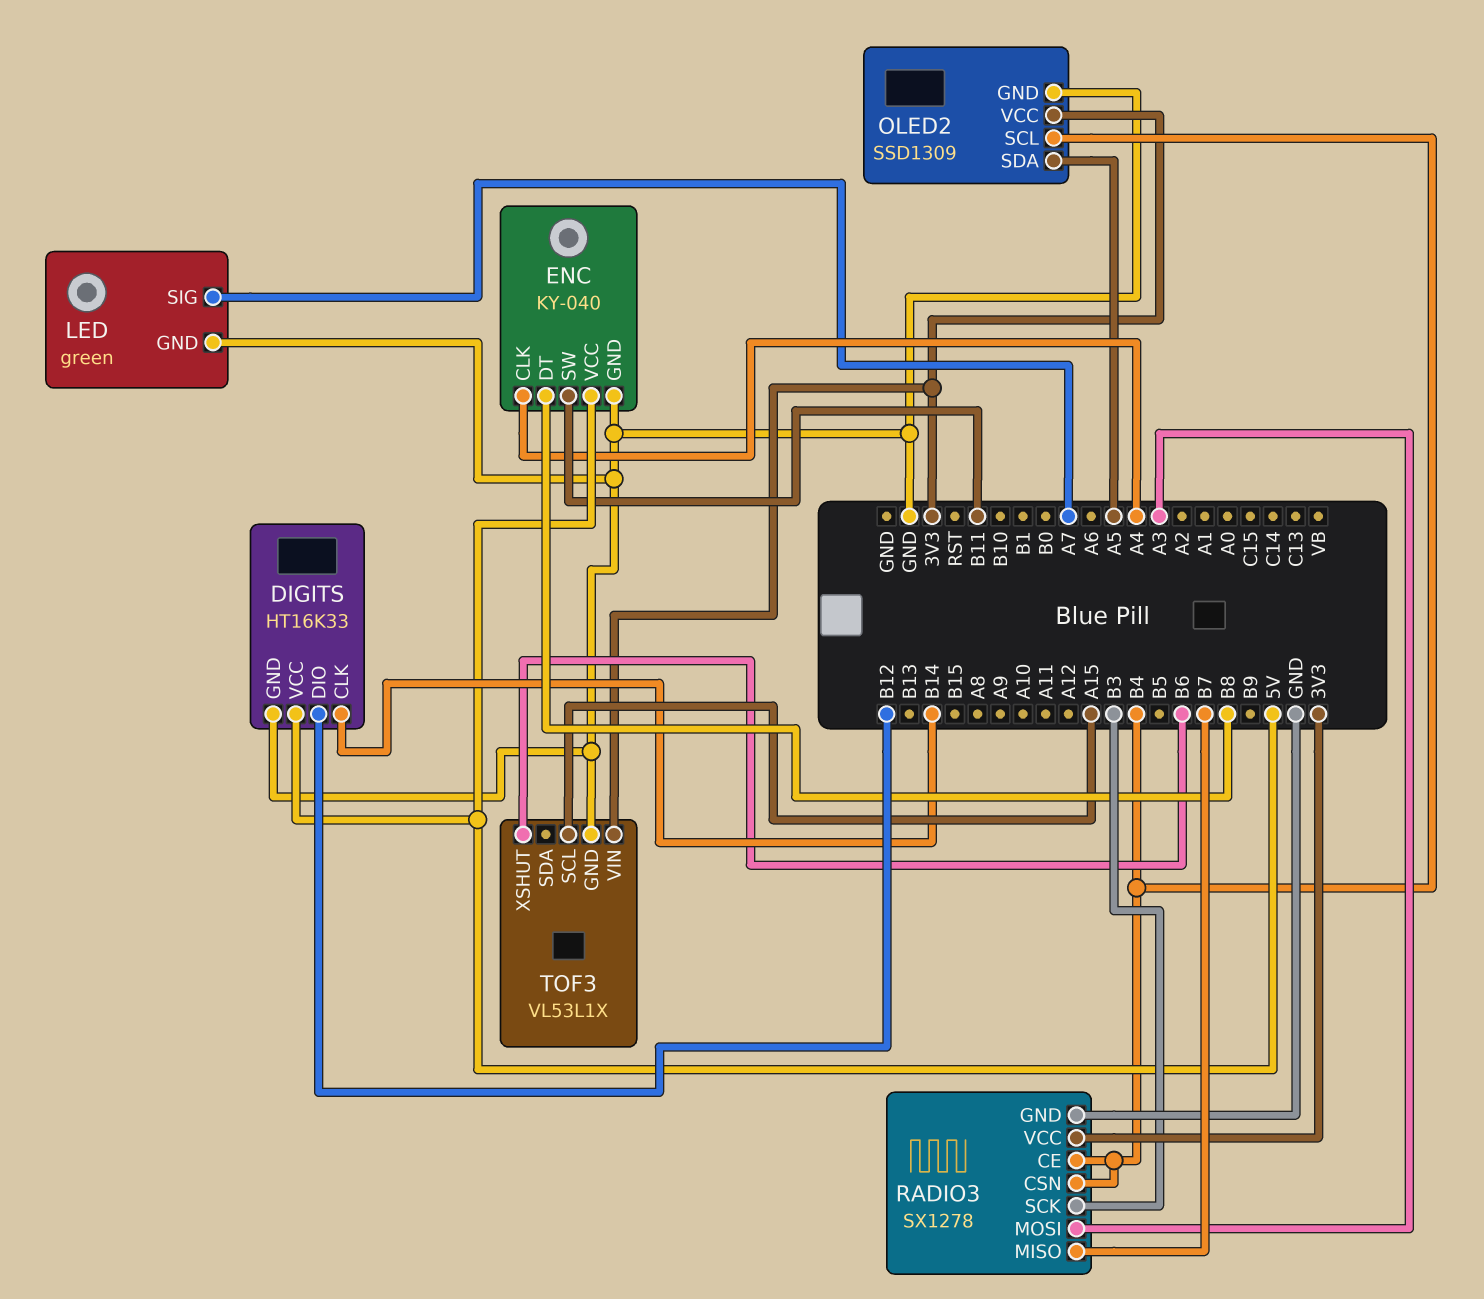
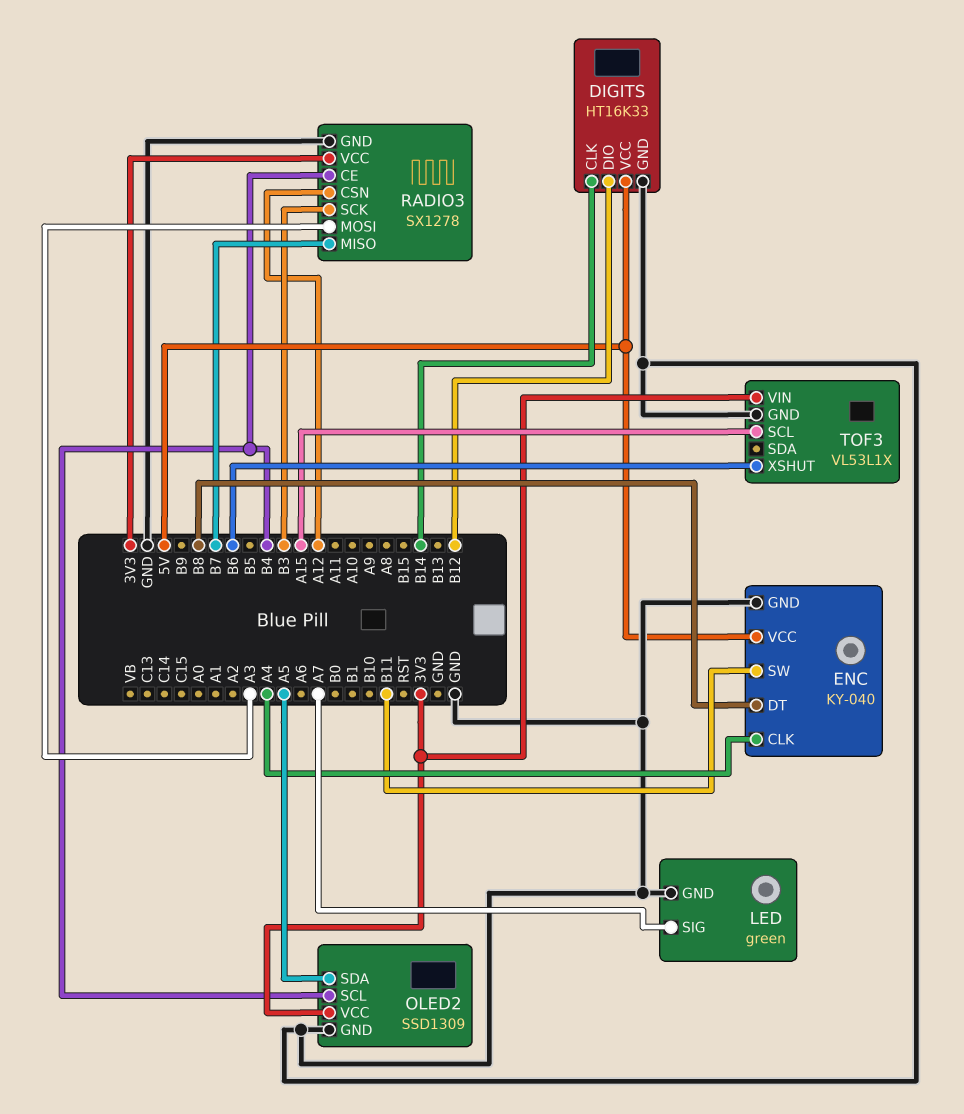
RADIO3 pin CSN: B4 -> A12

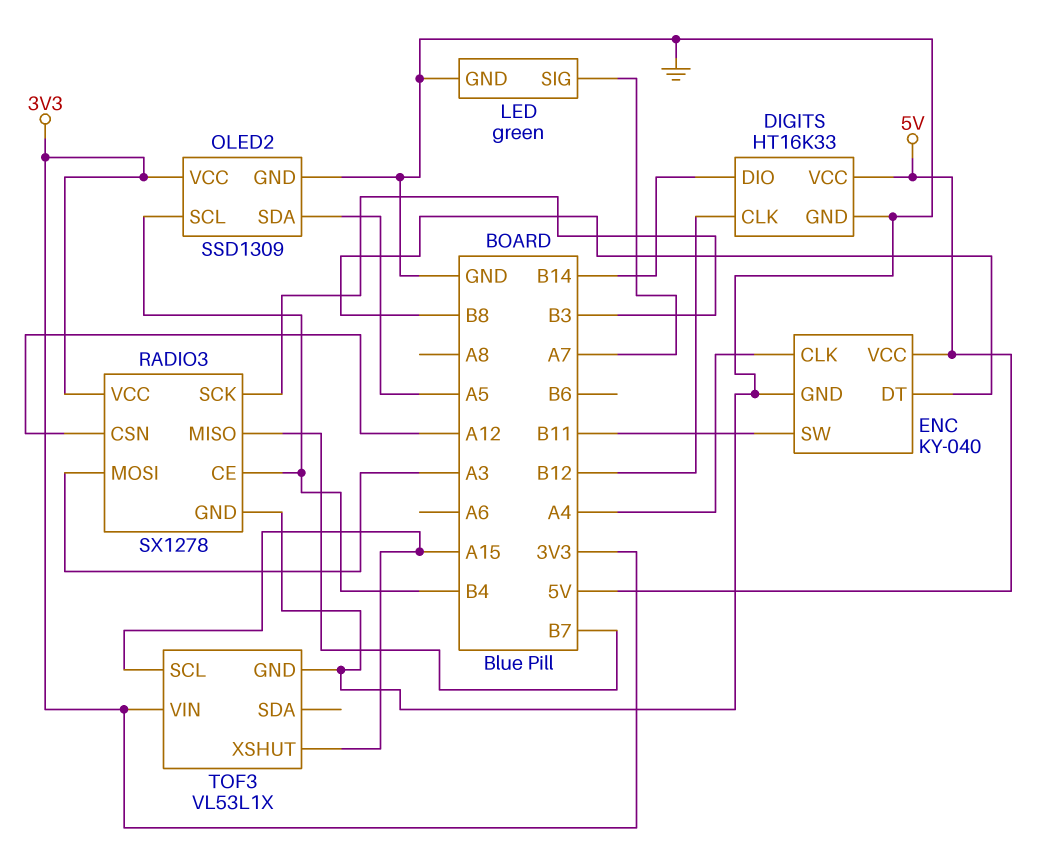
DIGITS pin CLK: B14 -> B12
DIGITS pin DIO: B12 -> B14
TOF3 pin XSHUT: B6 -> A15

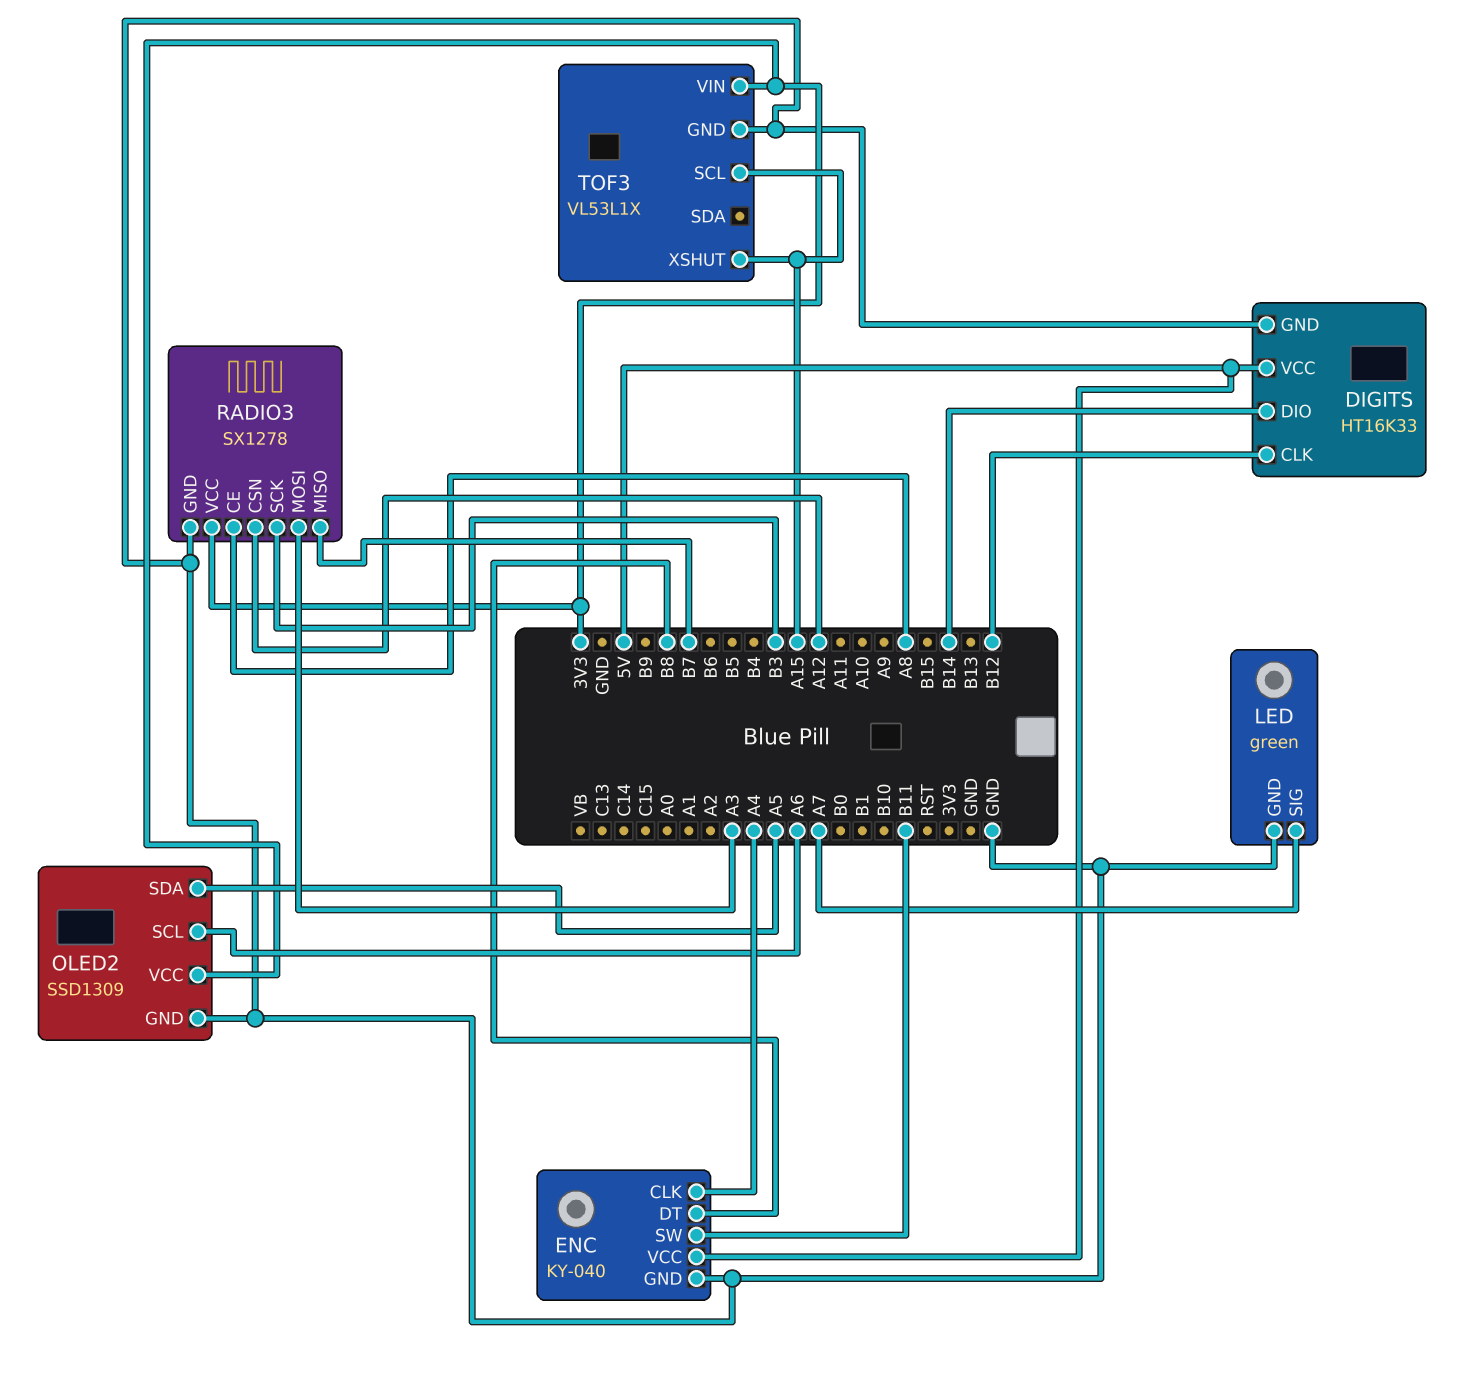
OLED2 pin SCL: B4 -> A6
RADIO3 pin CE: B4 -> A8

